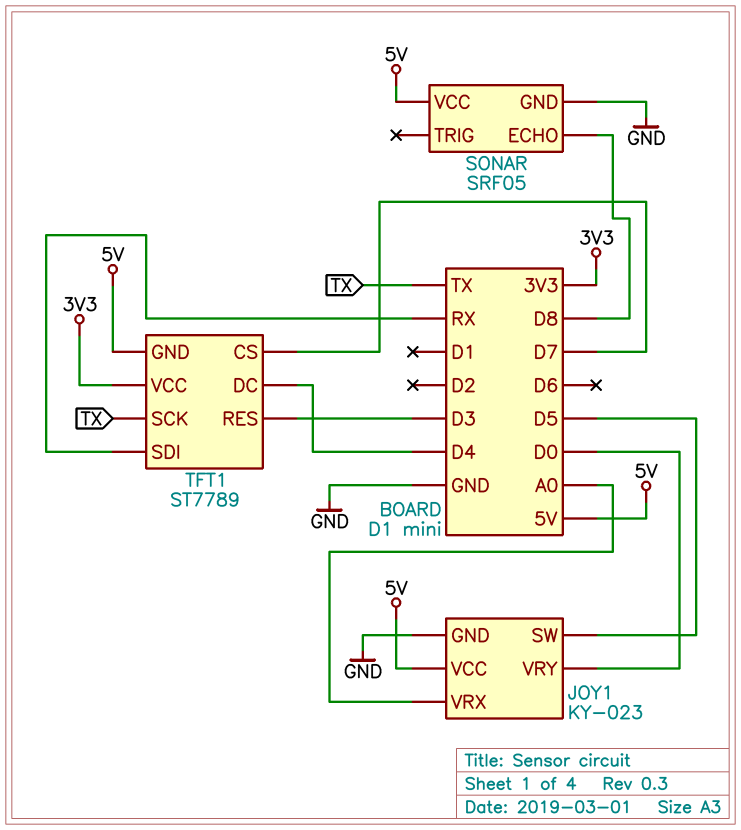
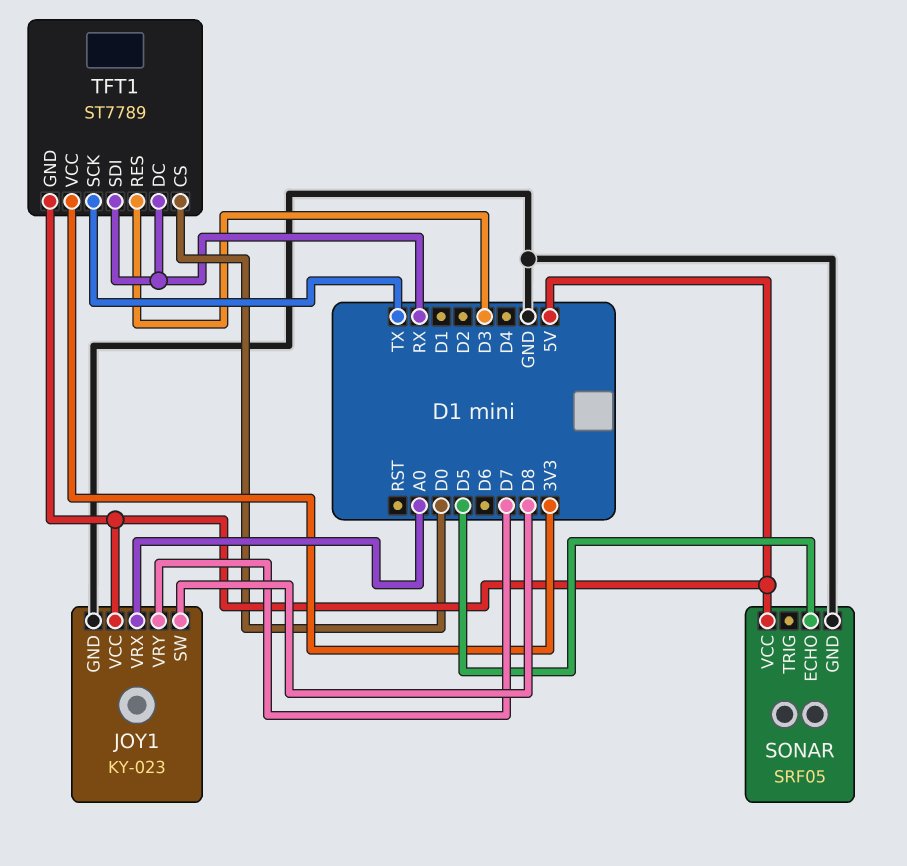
JOY1 pin SW: D5 -> D8
JOY1 pin VRY: D0 -> D7
SONAR pin ECHO: D8 -> D5
TFT1 pin CS: D7 -> D0
TFT1 pin DC: D4 -> RX

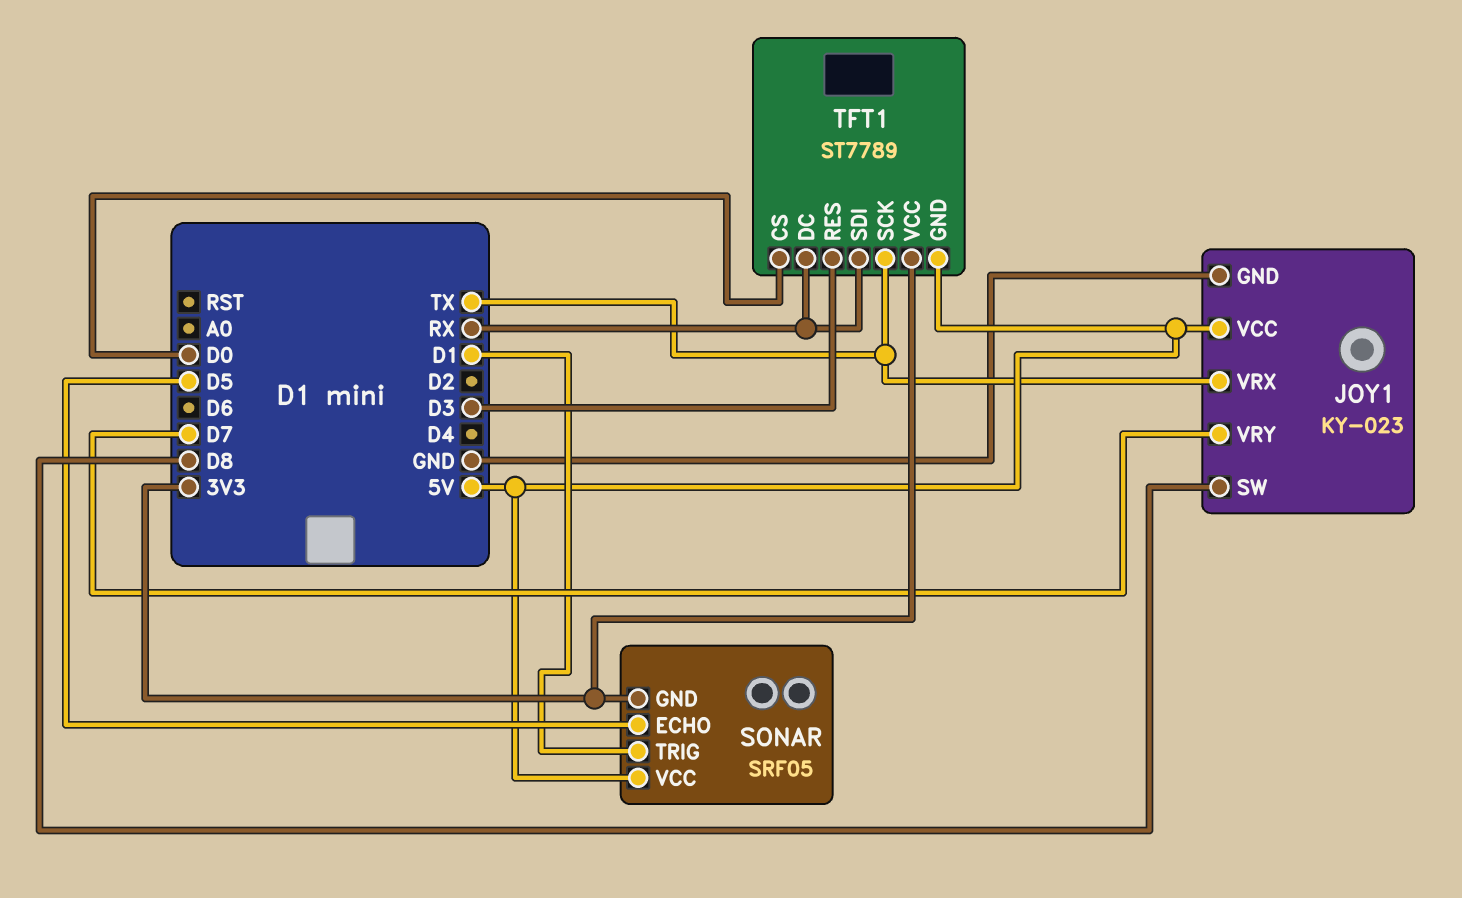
JOY1 pin VRX: A0 -> TX
SONAR pin GND: GND -> 3V3
SONAR pin TRIG: none -> D1

